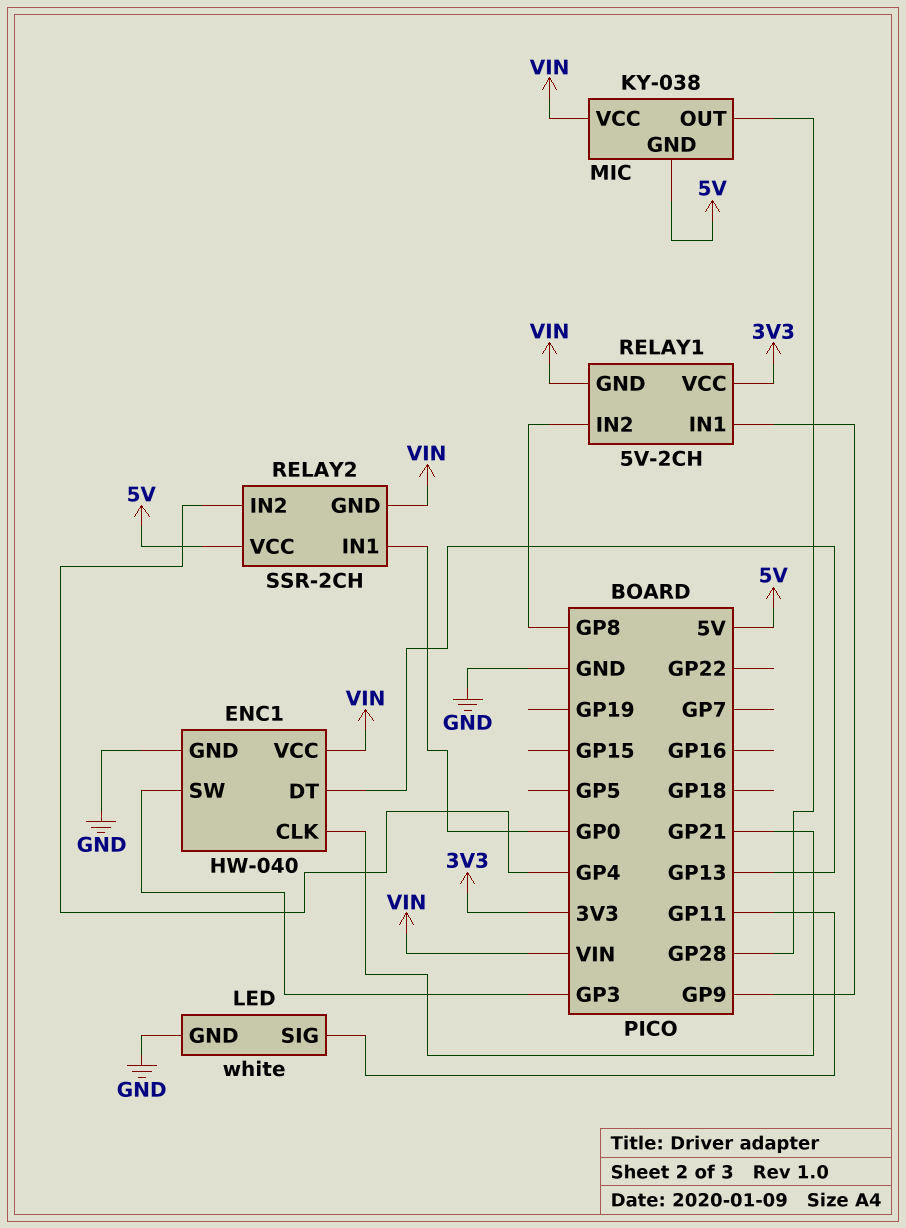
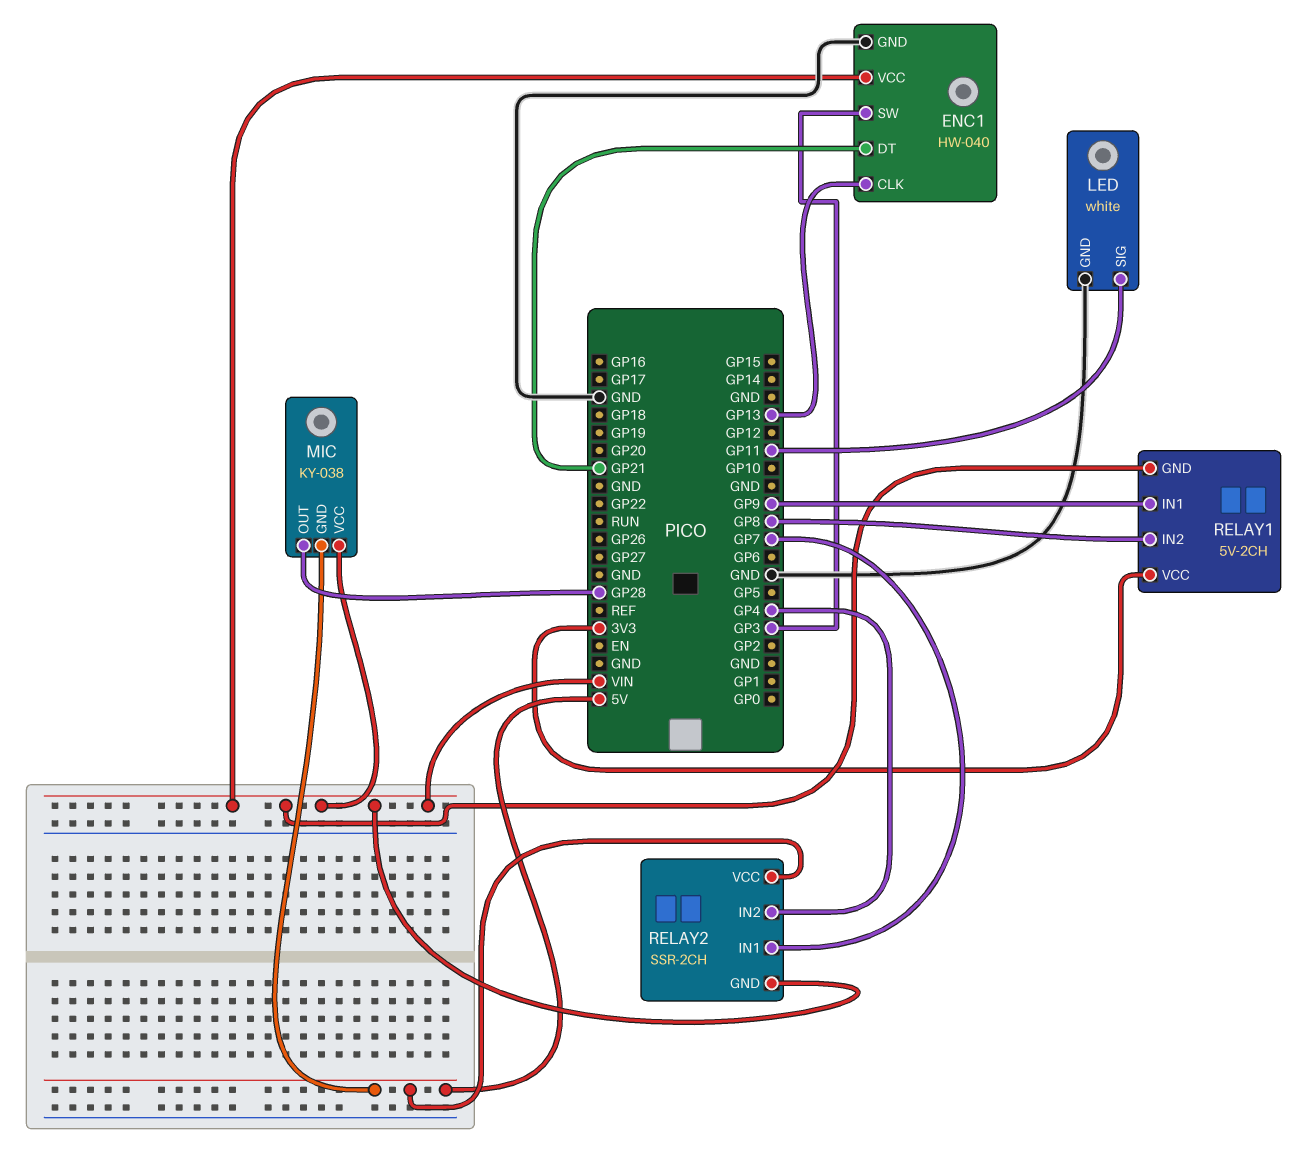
ENC1 pin CLK: GP21 -> GP13
ENC1 pin DT: GP13 -> GP21
RELAY2 pin IN1: GP0 -> GP7

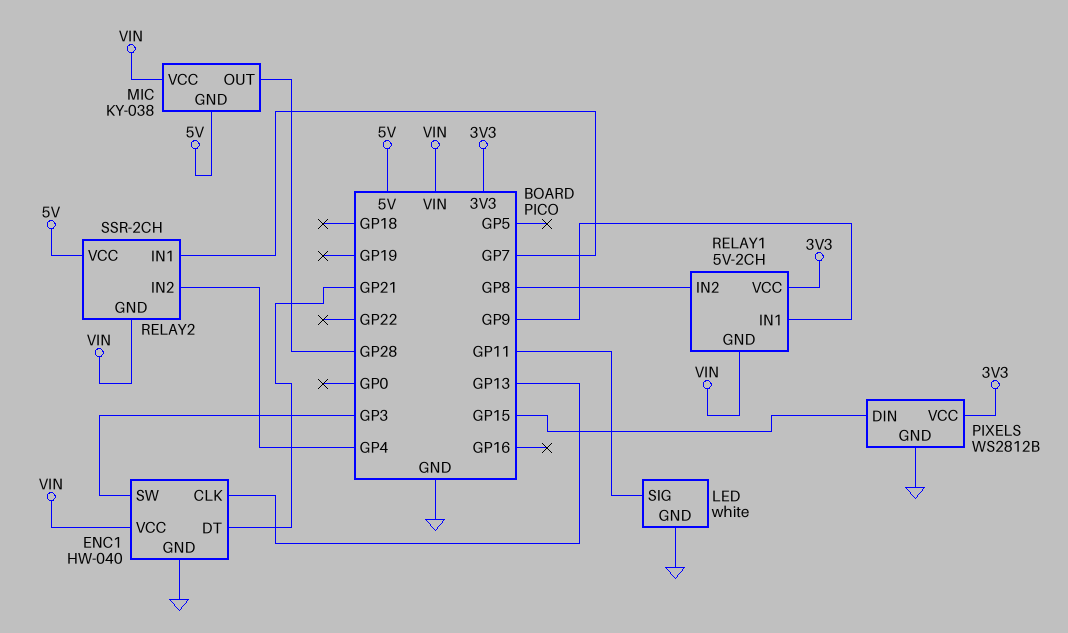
PIXELS: none -> WS2812B
PIXELS pin DIN: none -> GP15
PIXELS pin GND: none -> GND
PIXELS pin VCC: none -> 3V3

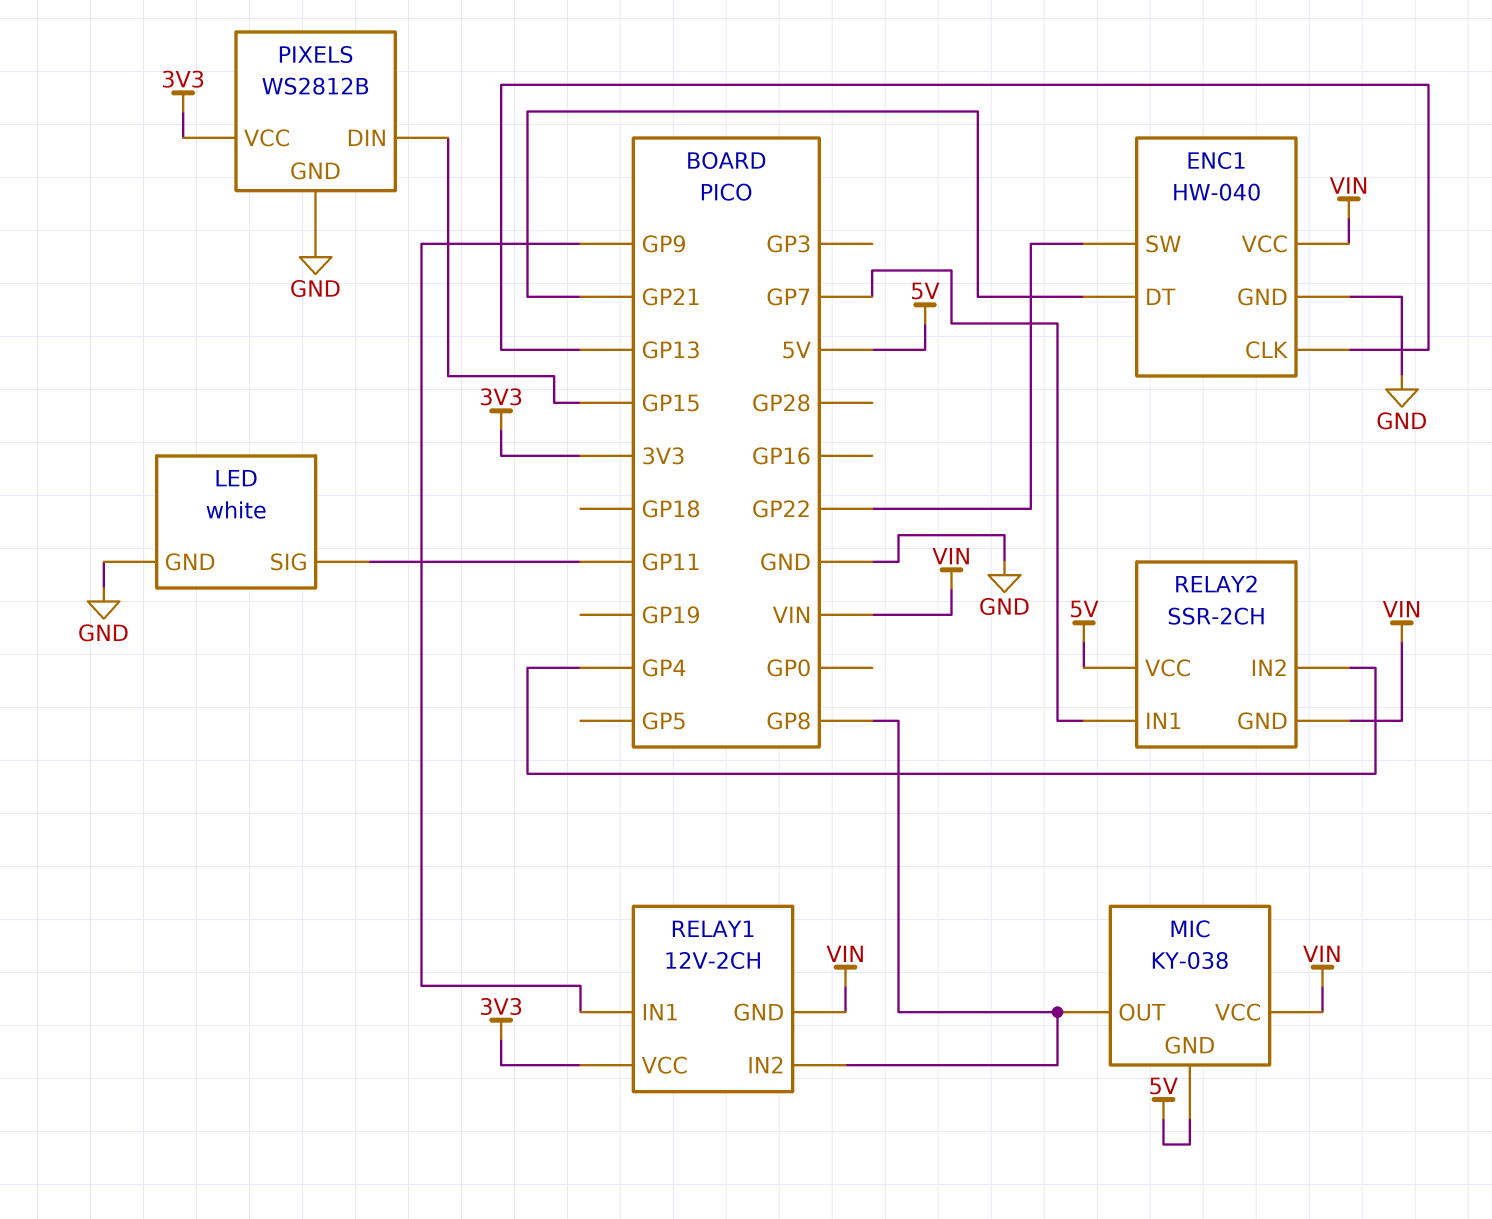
ENC1 pin SW: GP3 -> GP22
MIC pin OUT: GP28 -> GP8
RELAY1: 5V-2CH -> 12V-2CH

